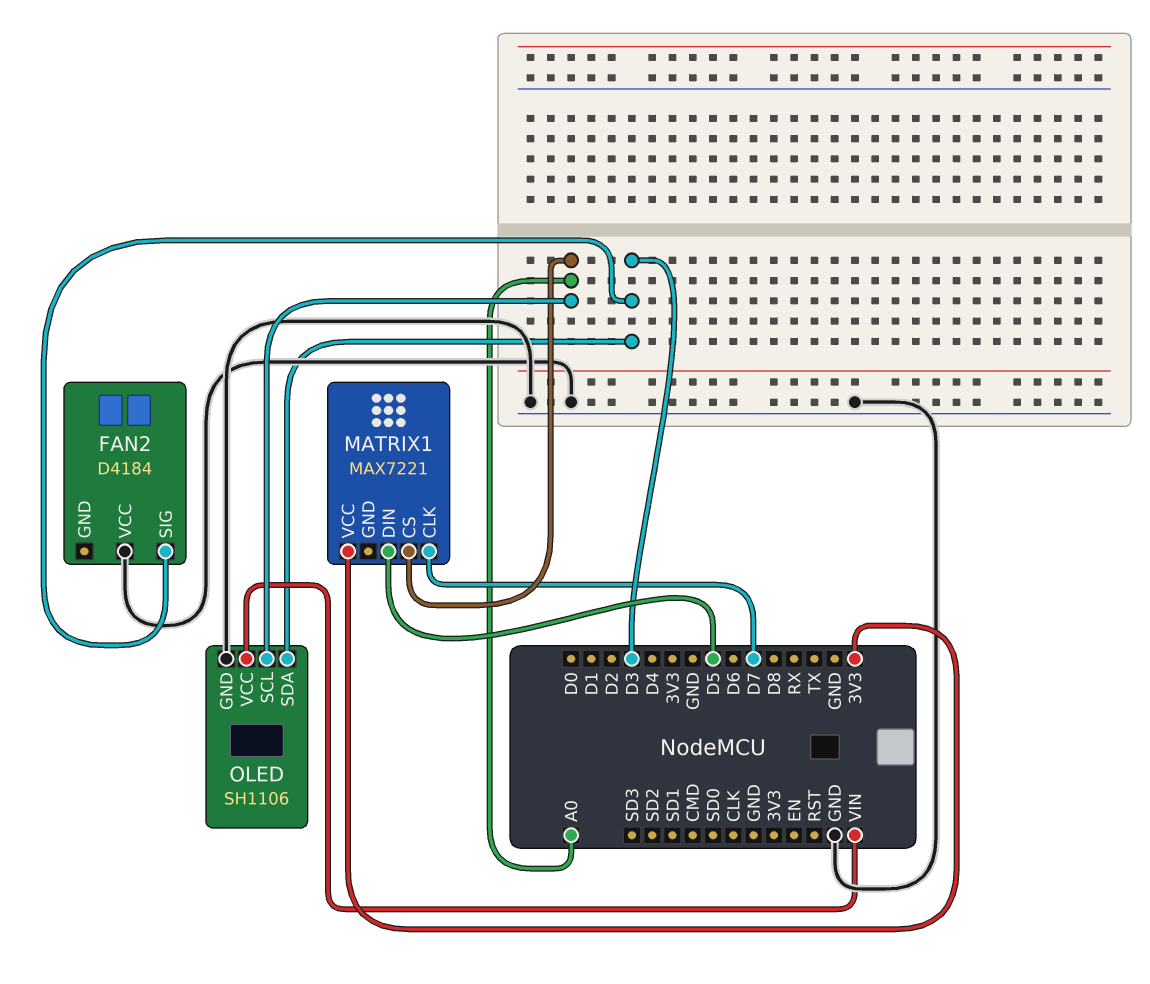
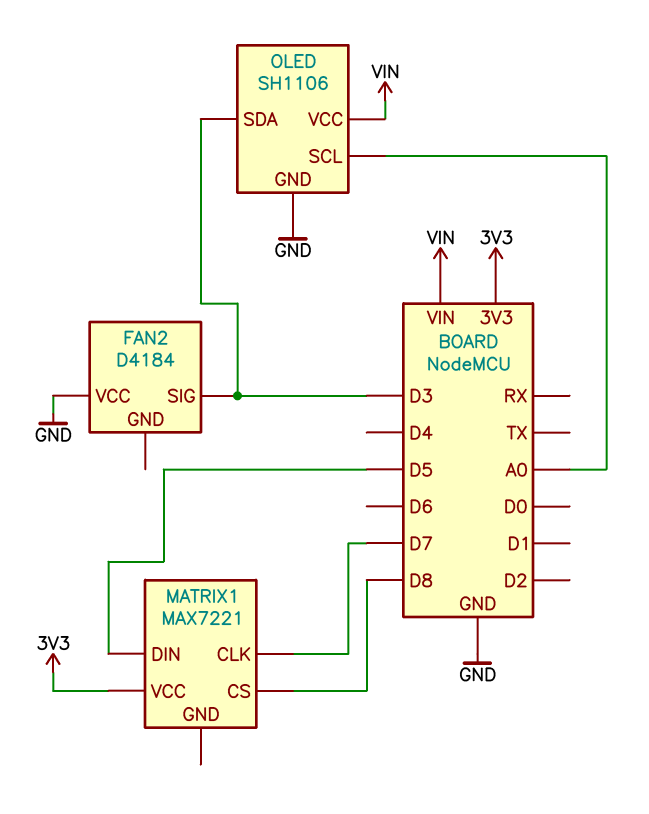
MATRIX1 pin CS: A0 -> D8

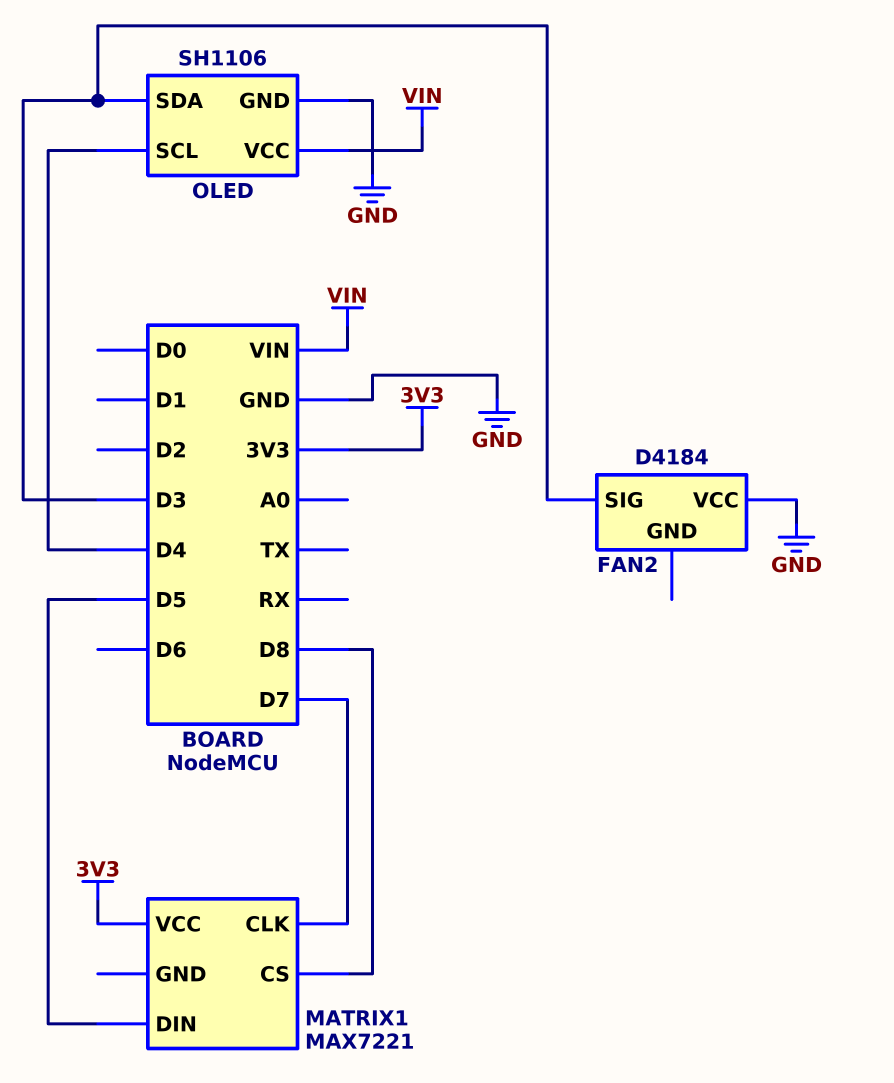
OLED pin SCL: A0 -> D4

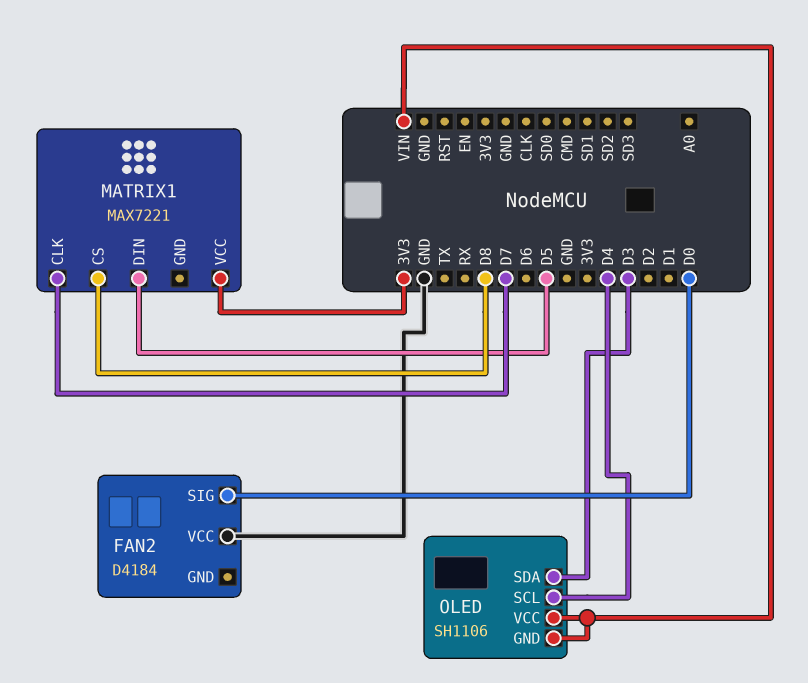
FAN2 pin SIG: D3 -> D0
OLED pin GND: GND -> VIN

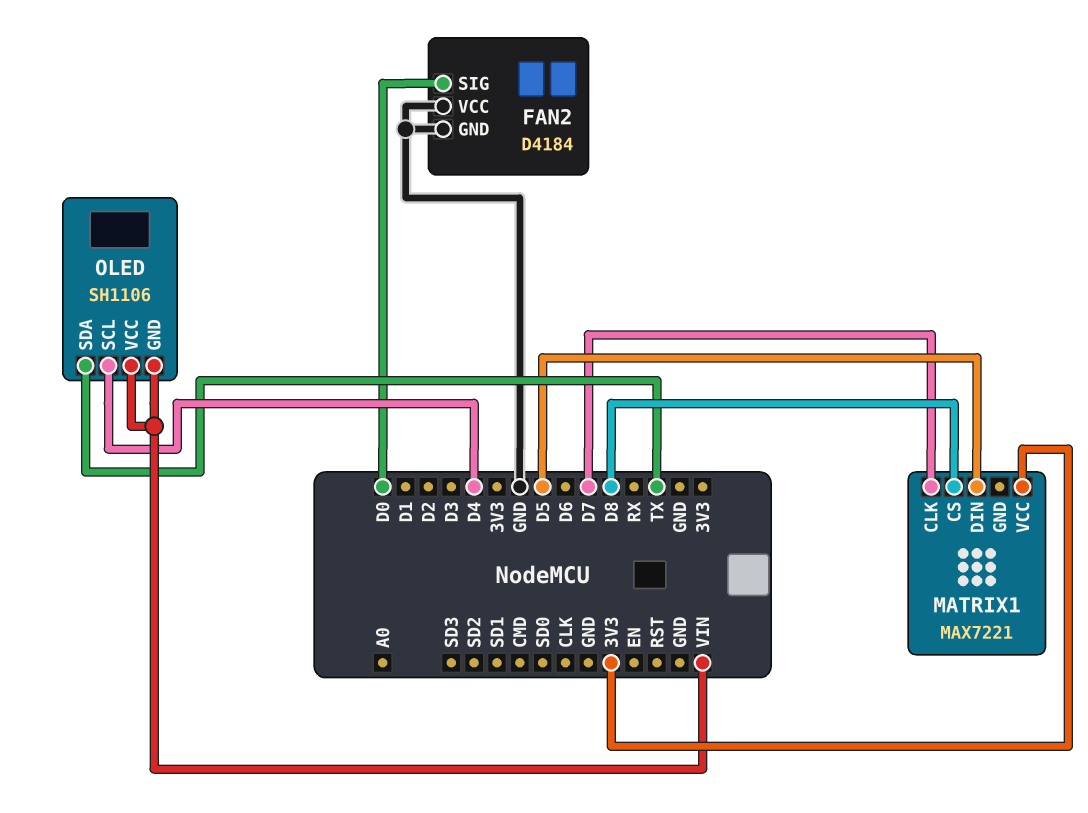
FAN2 pin GND: none -> GND
OLED pin SDA: D3 -> TX

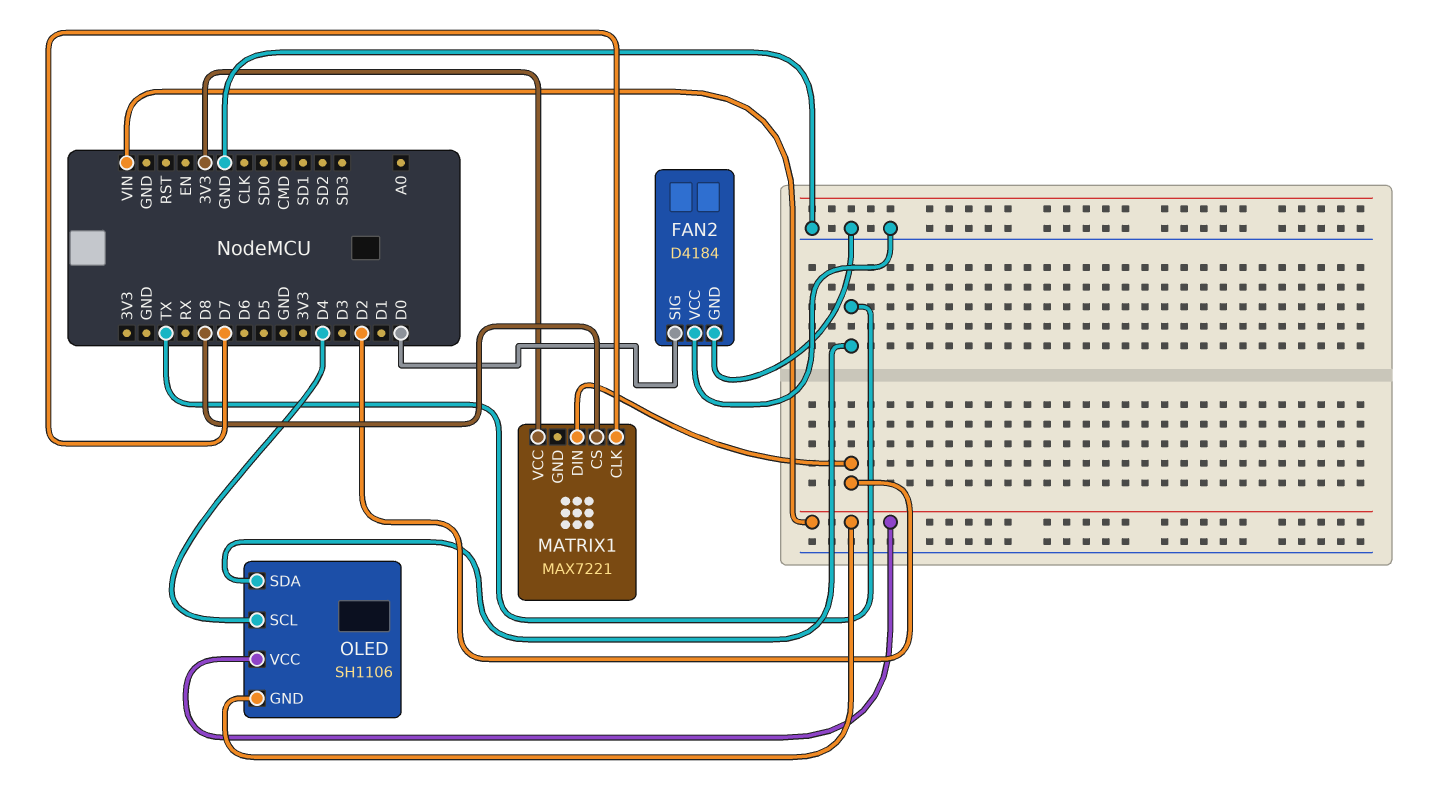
MATRIX1 pin DIN: D5 -> D2

